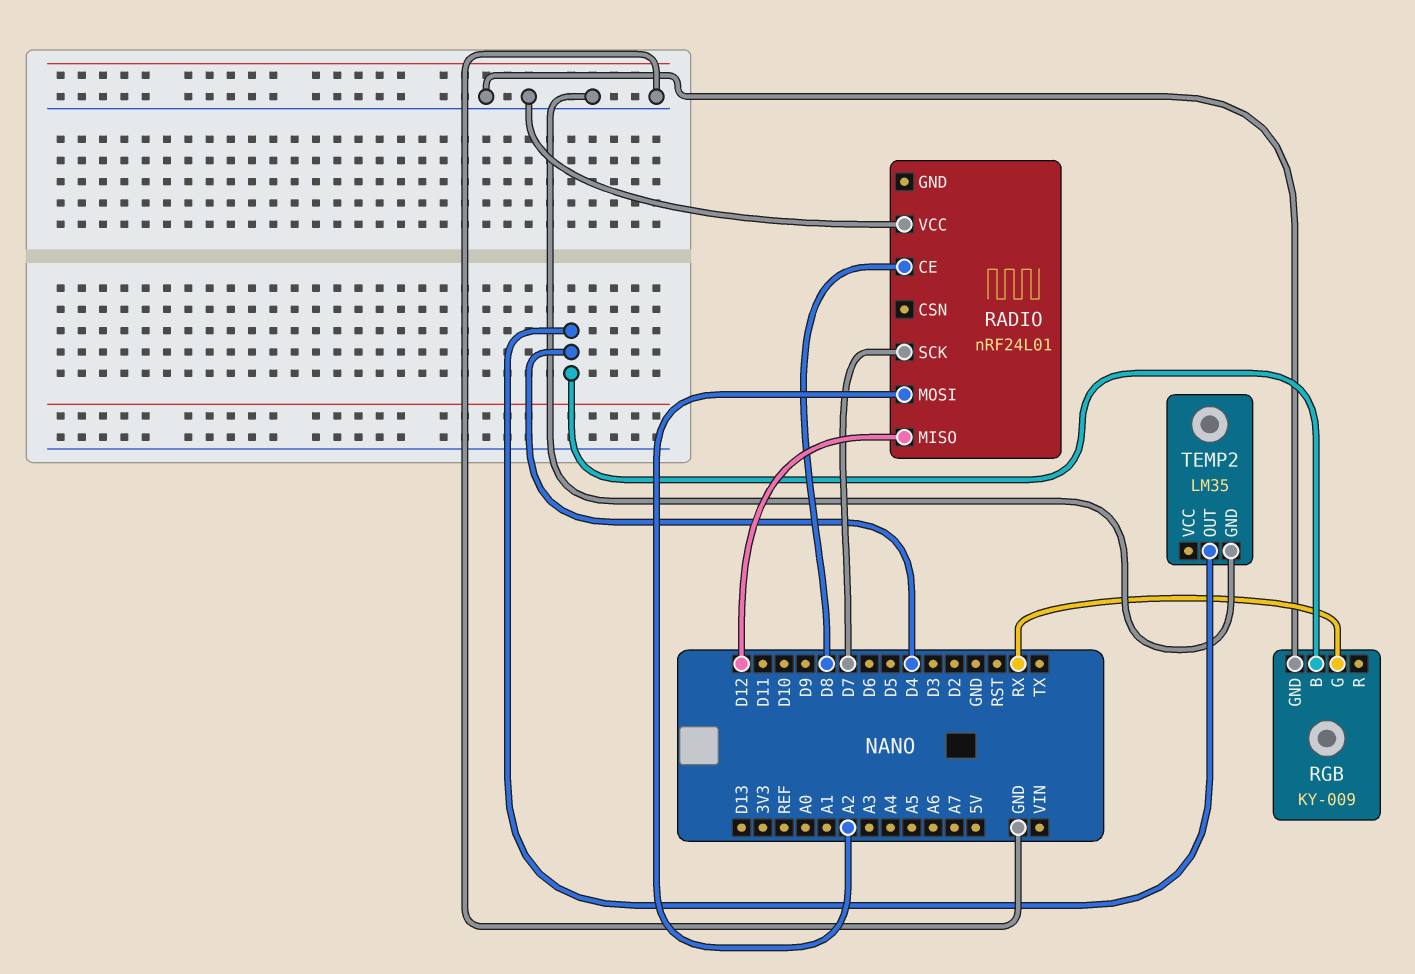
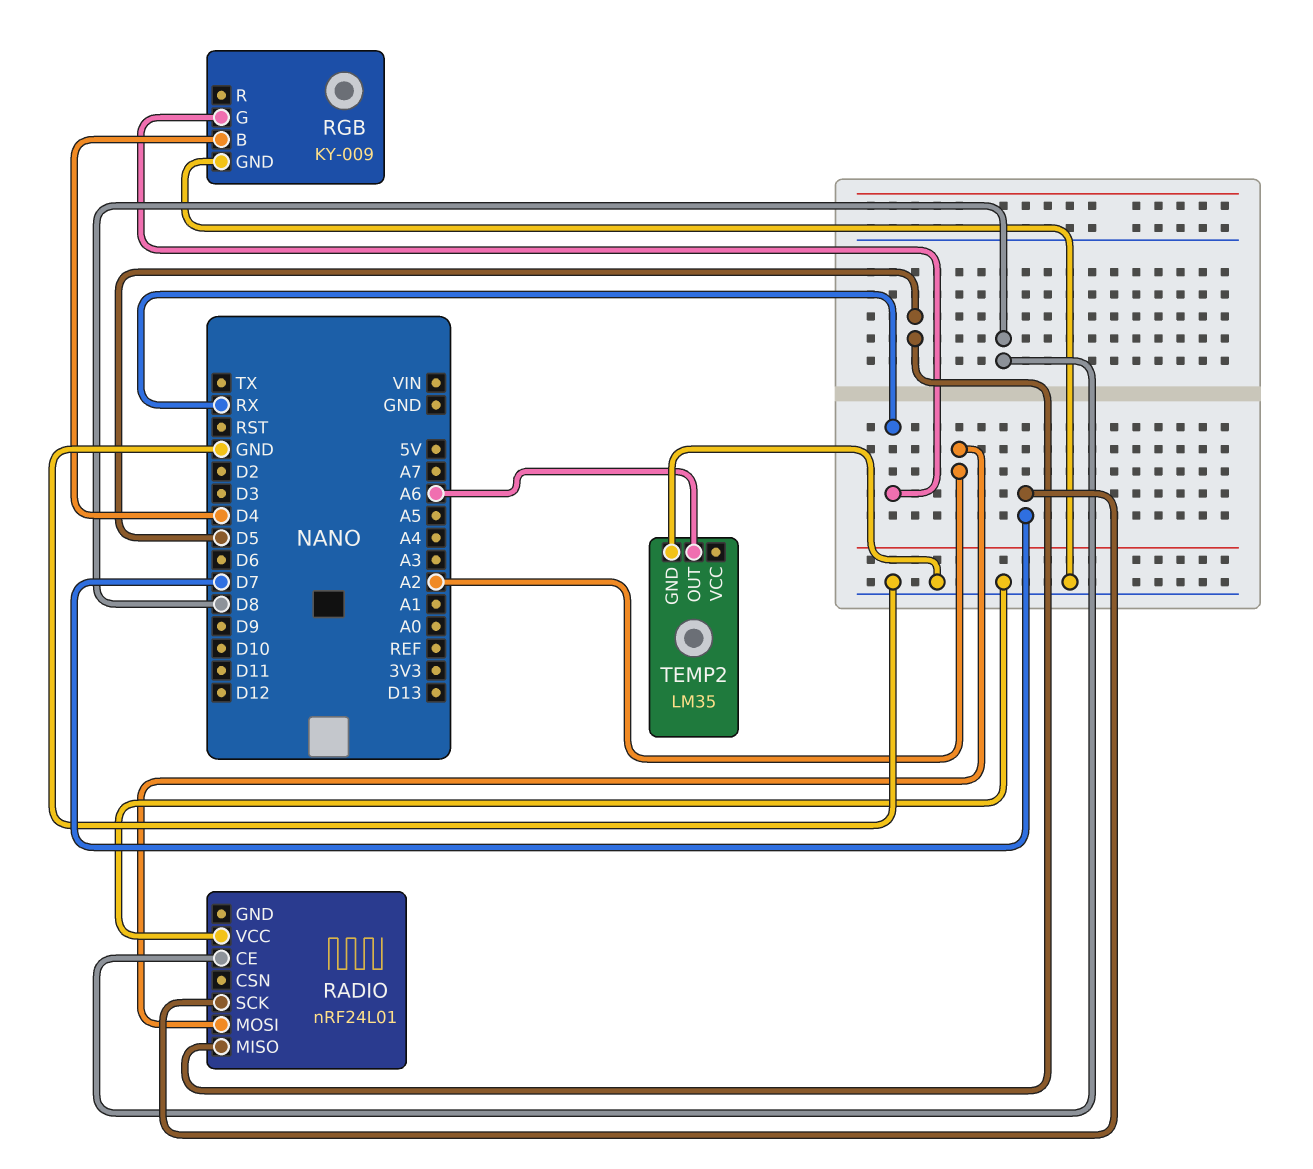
RADIO pin MISO: D12 -> D5
TEMP2 pin OUT: D4 -> A6

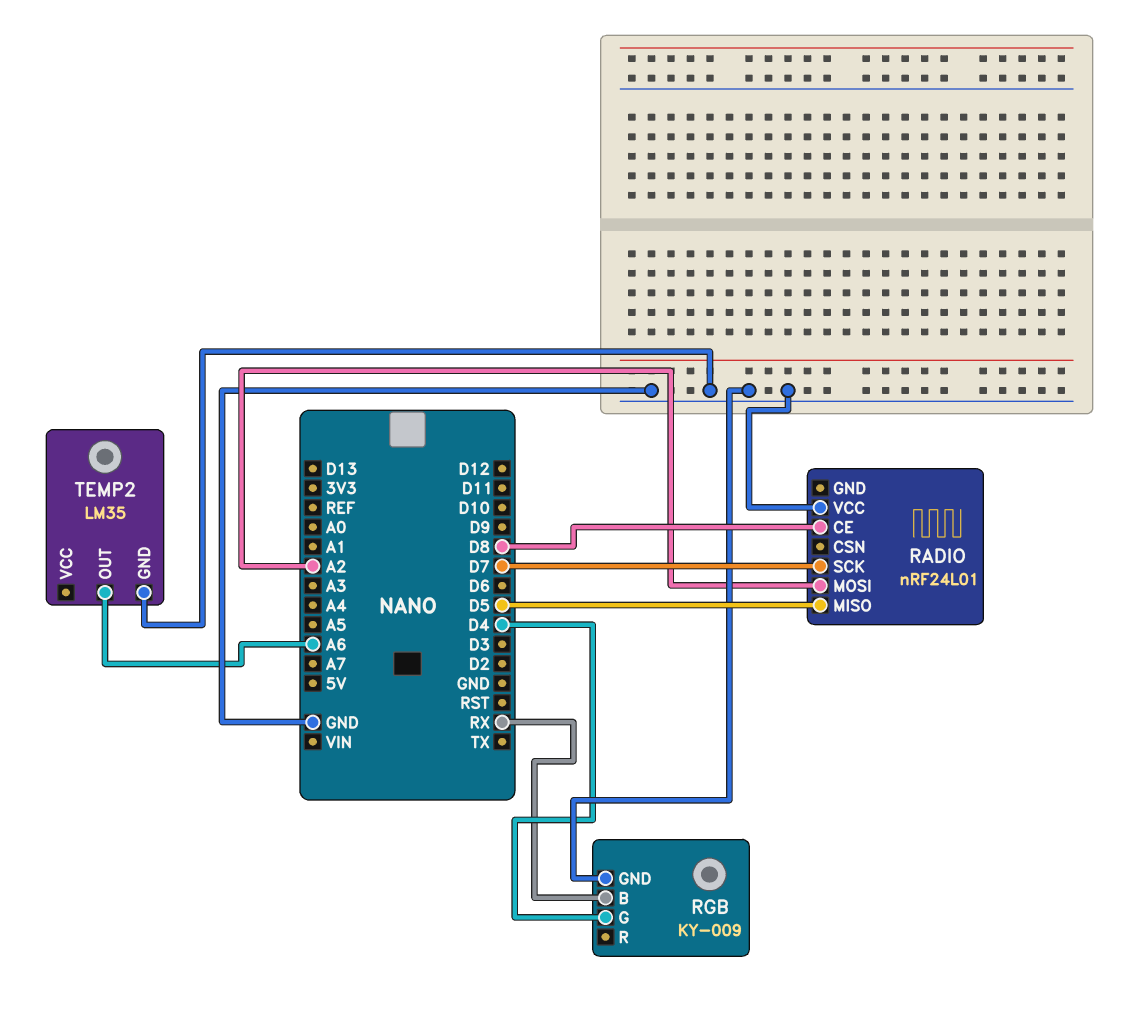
RGB pin B: D4 -> RX
RGB pin G: RX -> D4

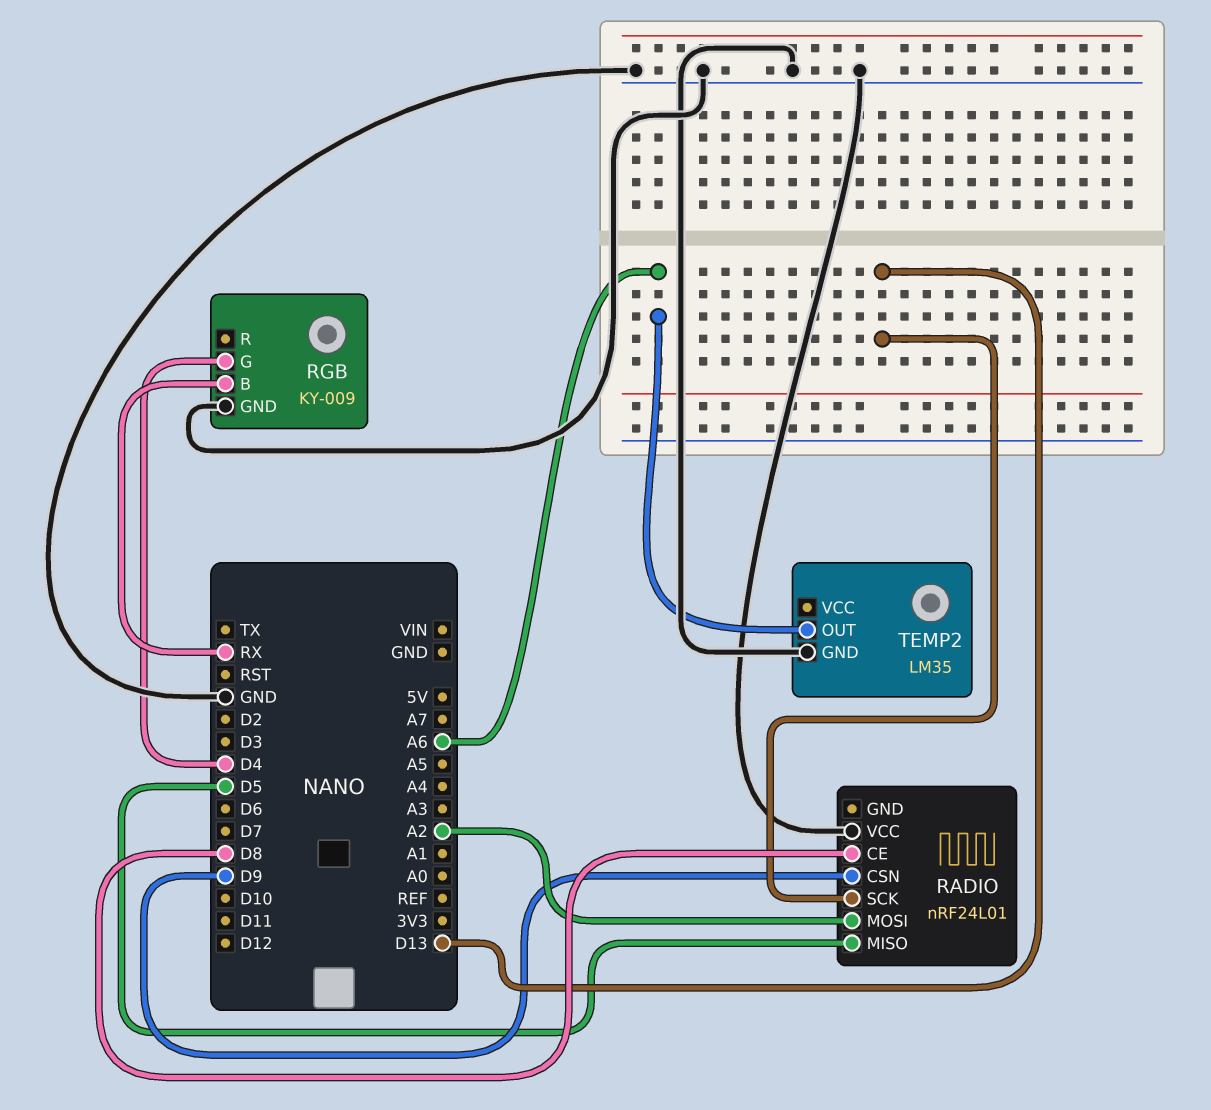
RADIO pin CSN: none -> D9
RADIO pin SCK: D7 -> D13

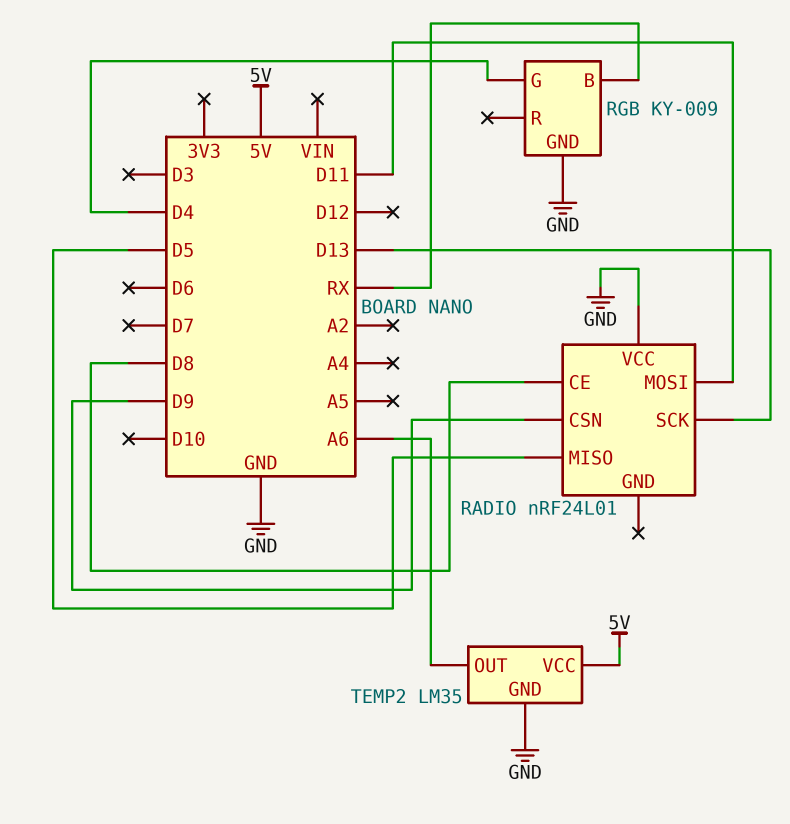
RADIO pin MOSI: A2 -> D11
TEMP2 pin VCC: none -> 5V

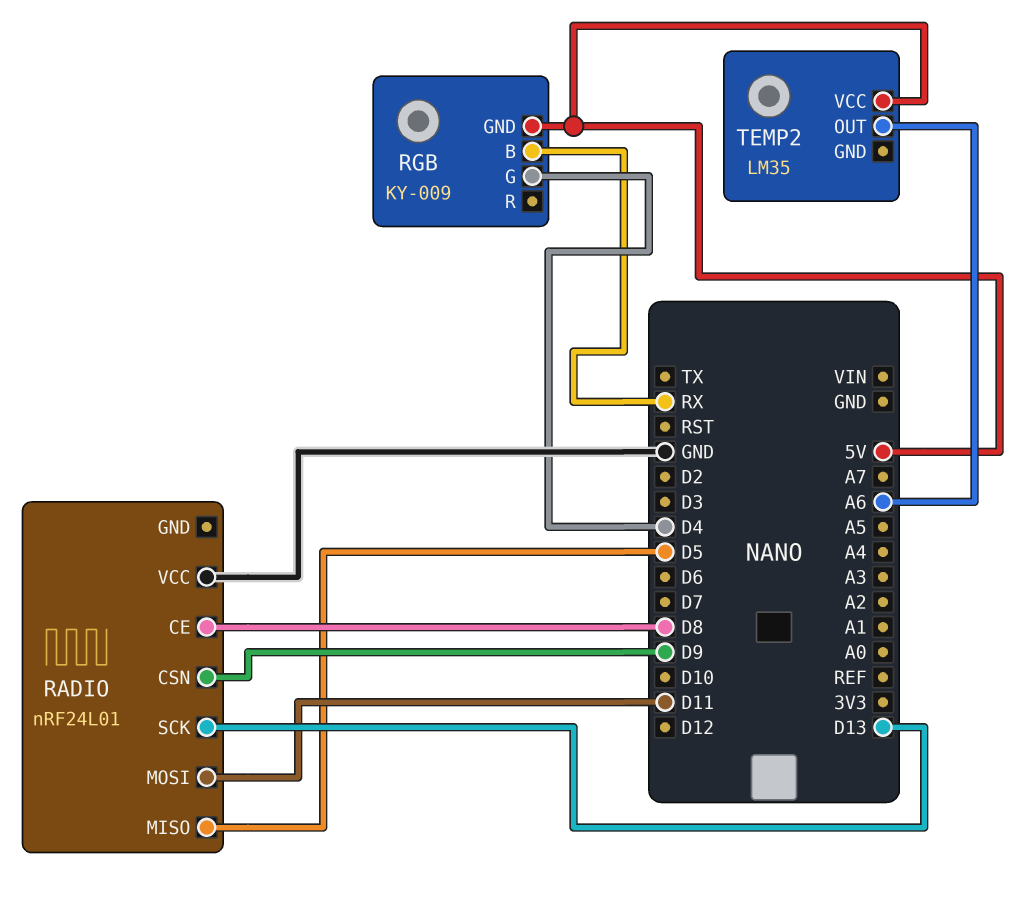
RGB pin GND: GND -> 5V
TEMP2 pin GND: GND -> none

